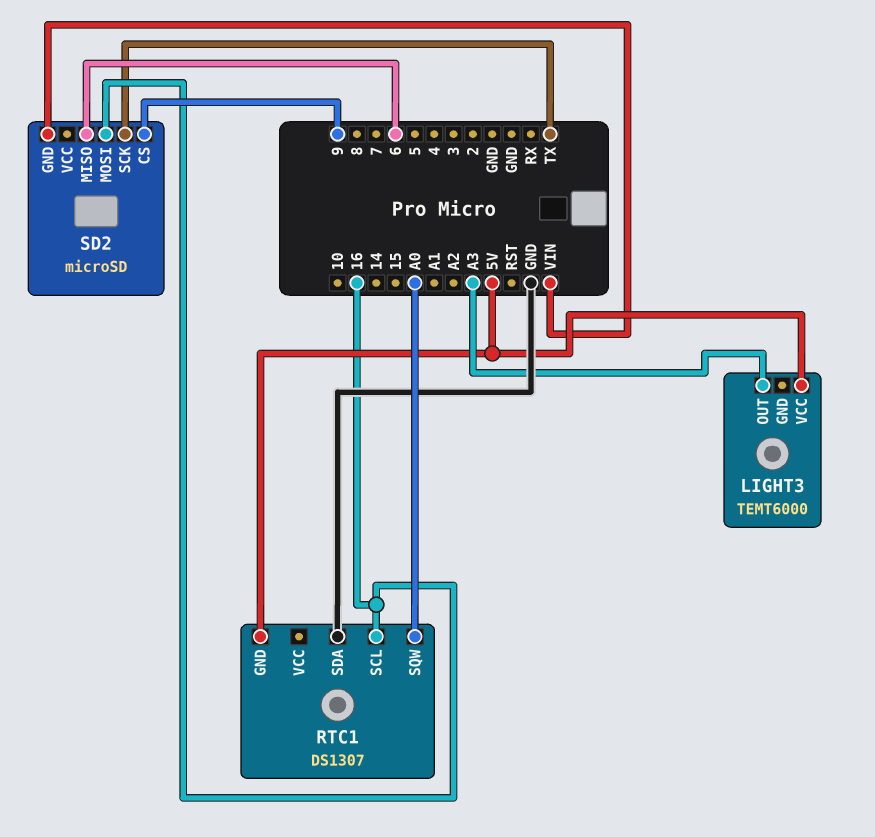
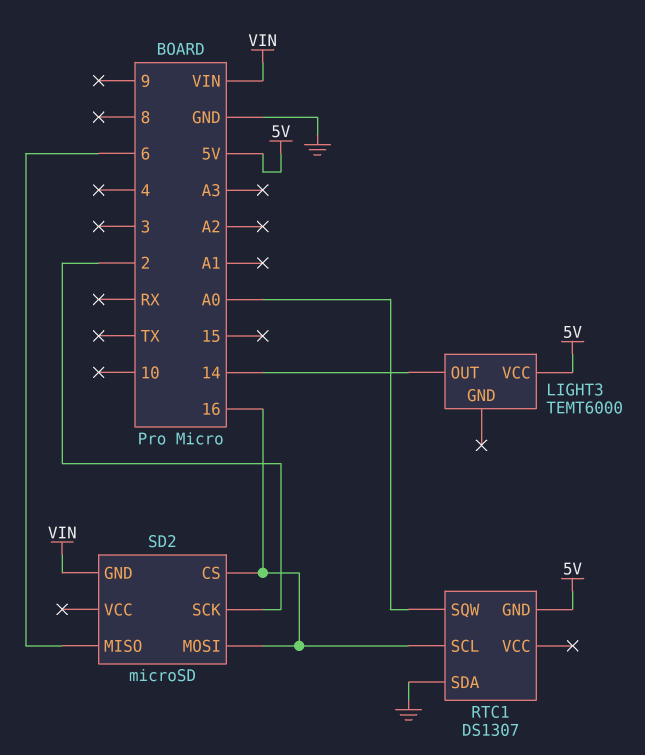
LIGHT3 pin OUT: A3 -> 14
SD2 pin CS: 9 -> 16
SD2 pin SCK: TX -> 2

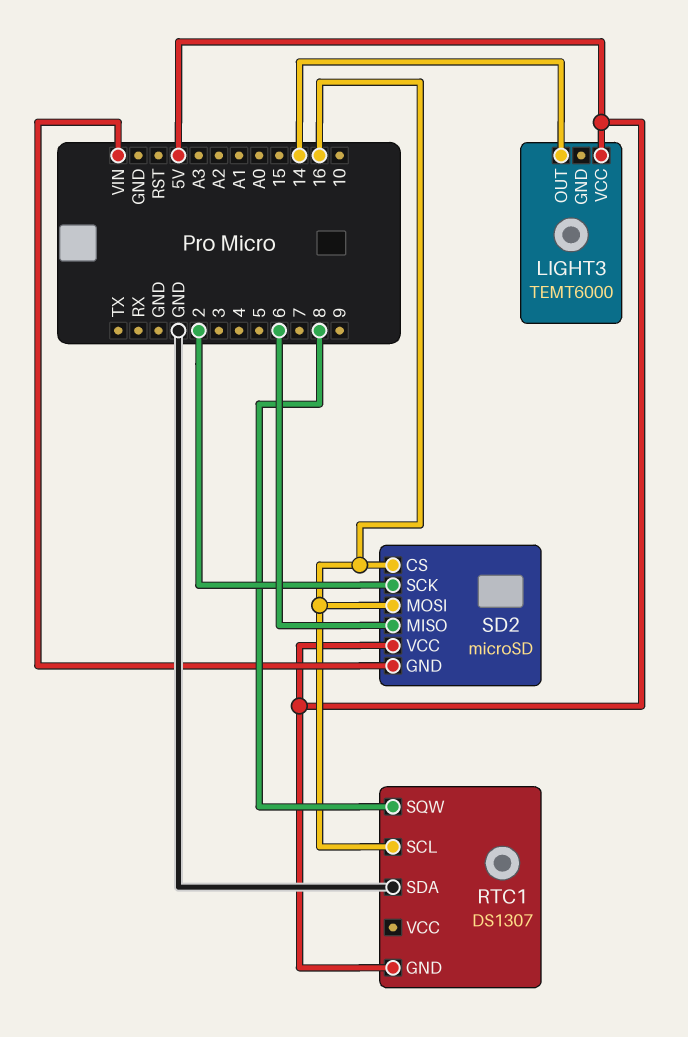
RTC1 pin SQW: A0 -> 8
SD2 pin VCC: none -> 5V

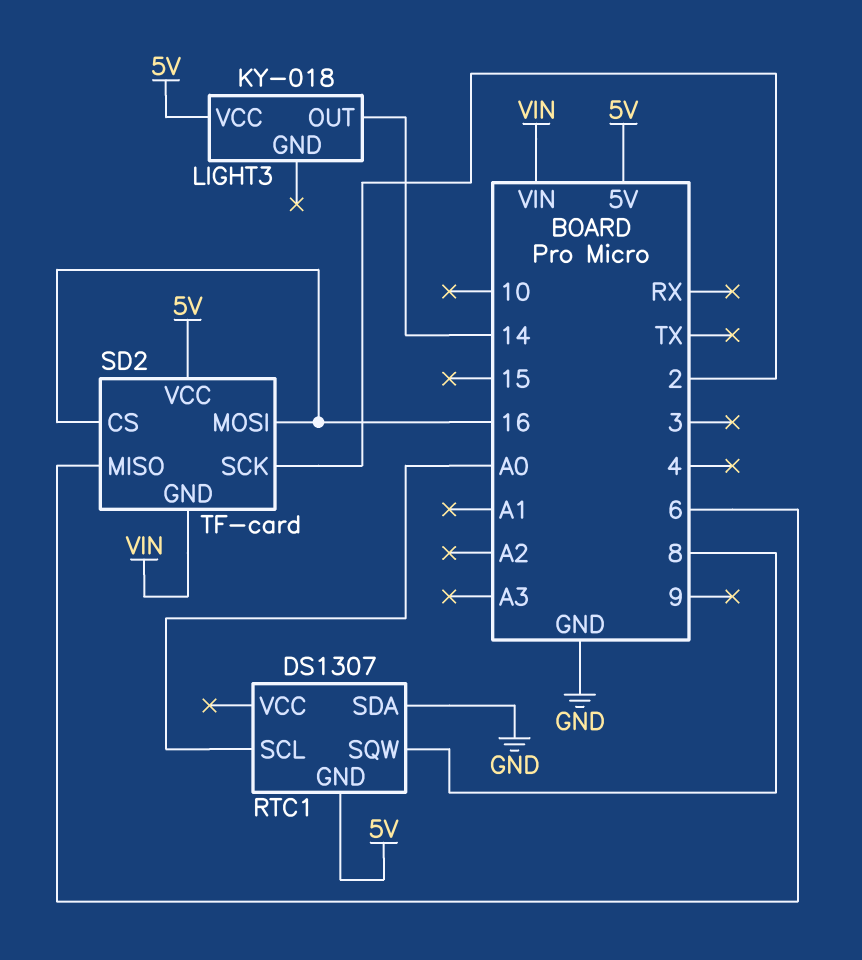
LIGHT3: TEMT6000 -> KY-018
RTC1 pin SCL: 16 -> A0
SD2: microSD -> TF-card

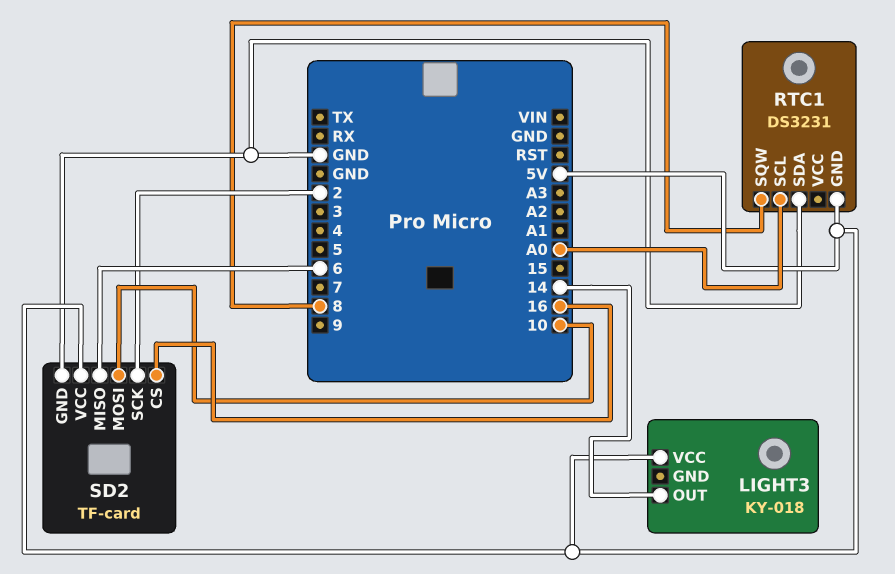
RTC1: DS1307 -> DS3231
SD2 pin GND: VIN -> GND
SD2 pin MOSI: 16 -> 10

